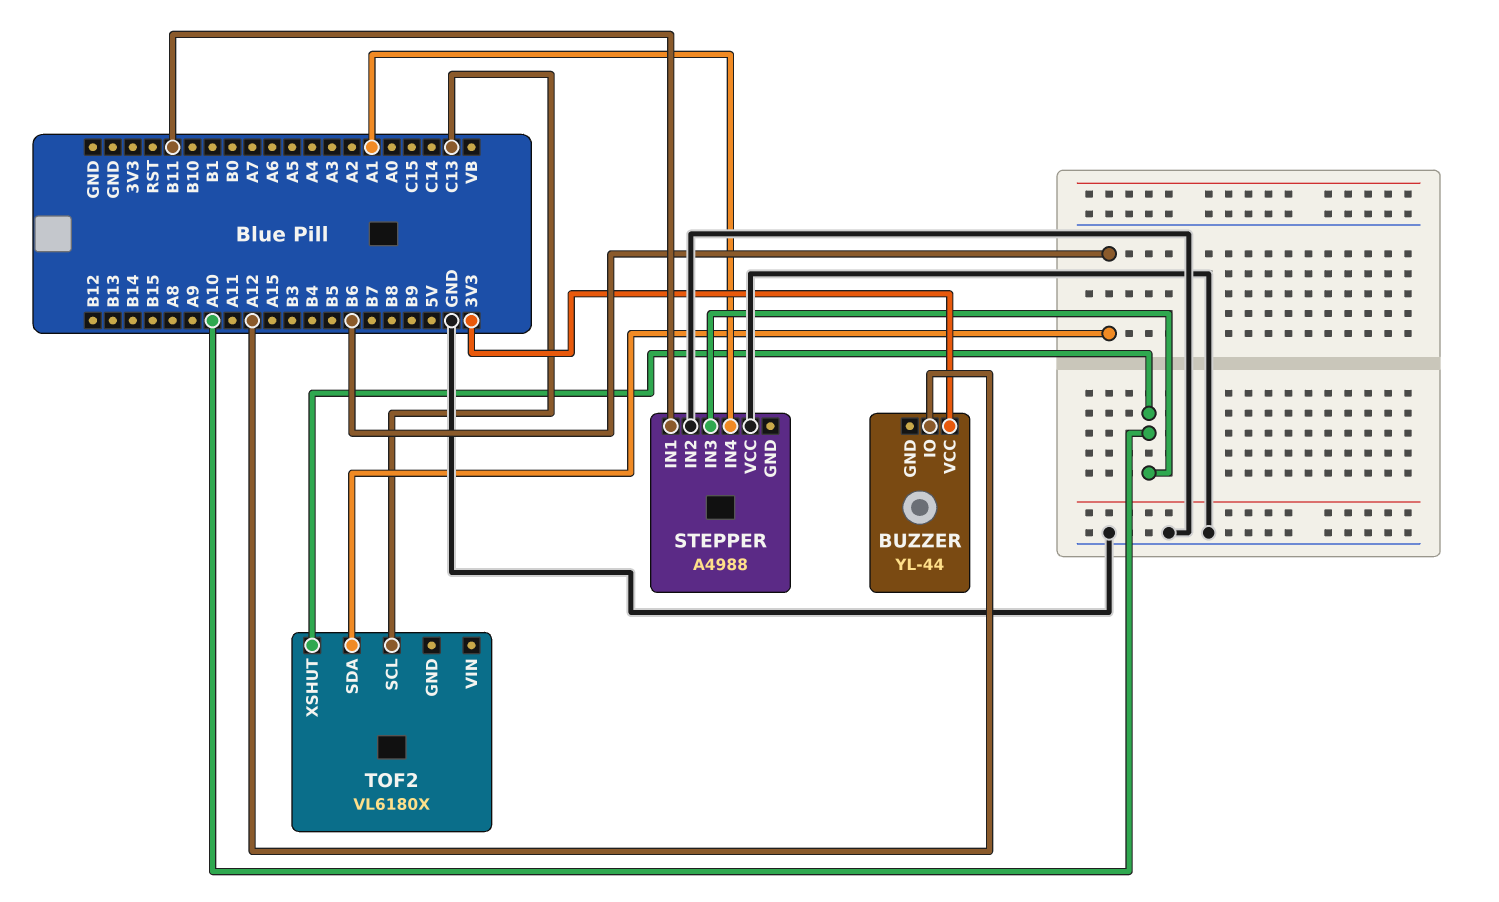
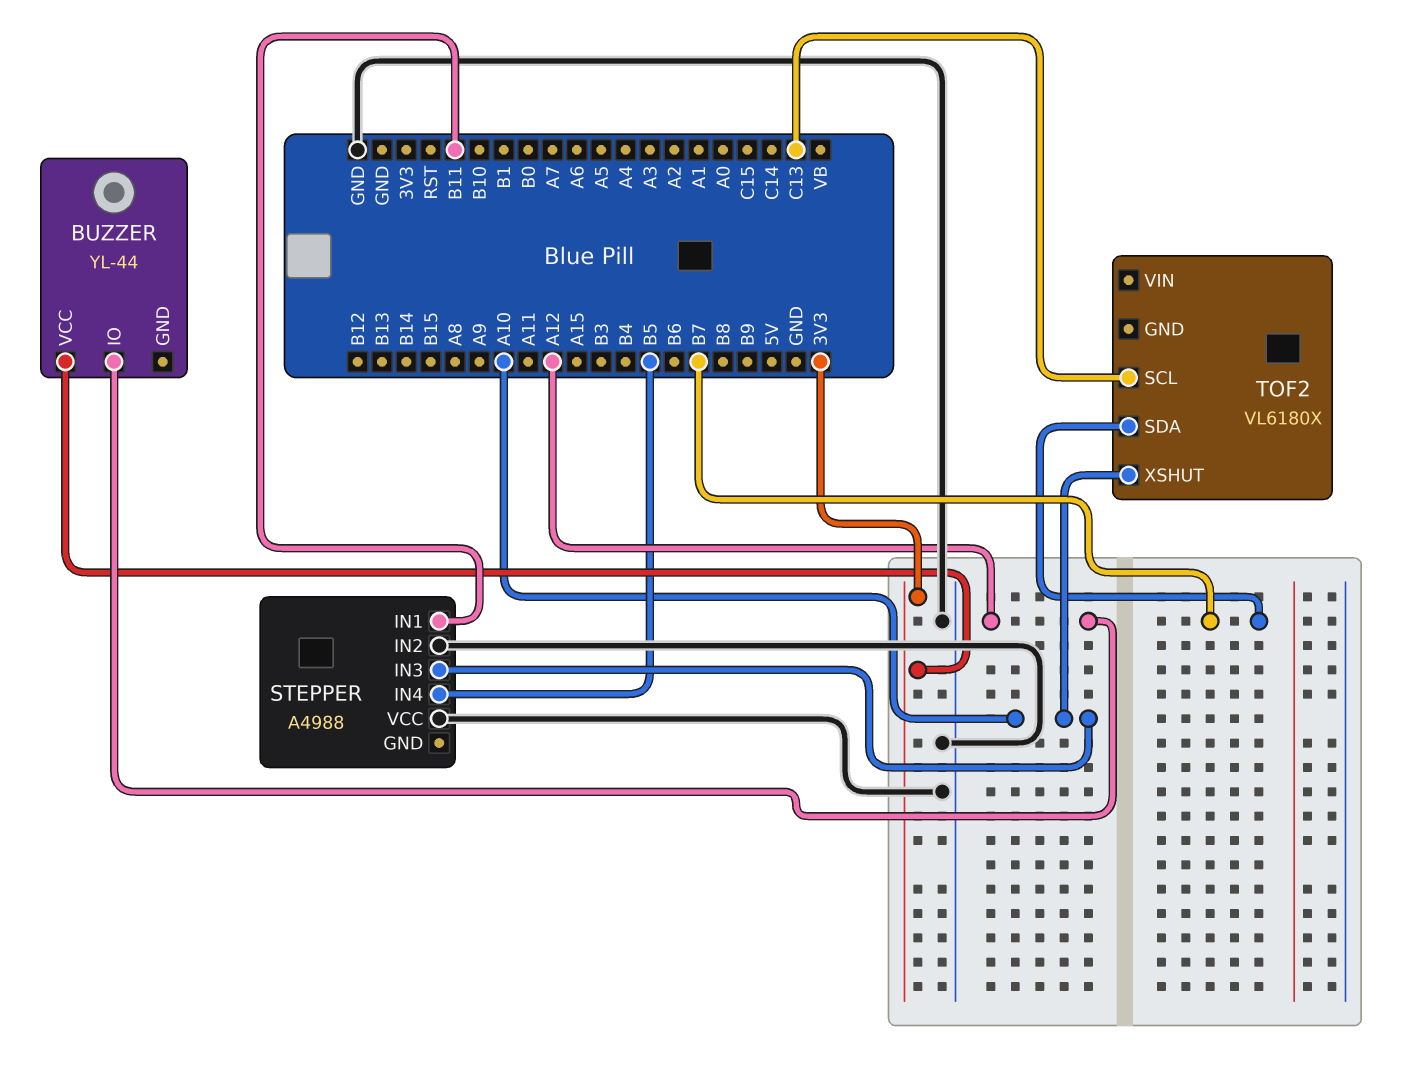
STEPPER pin IN4: A1 -> B5
TOF2 pin SDA: B6 -> B7

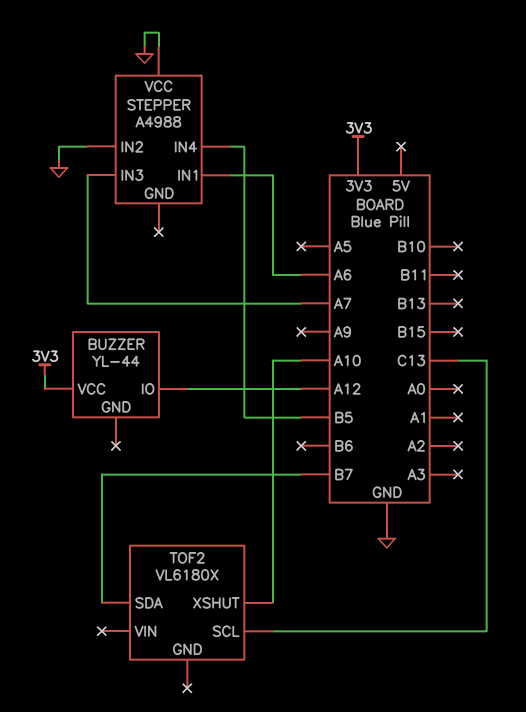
STEPPER pin IN1: B11 -> A6
STEPPER pin IN3: A10 -> A7

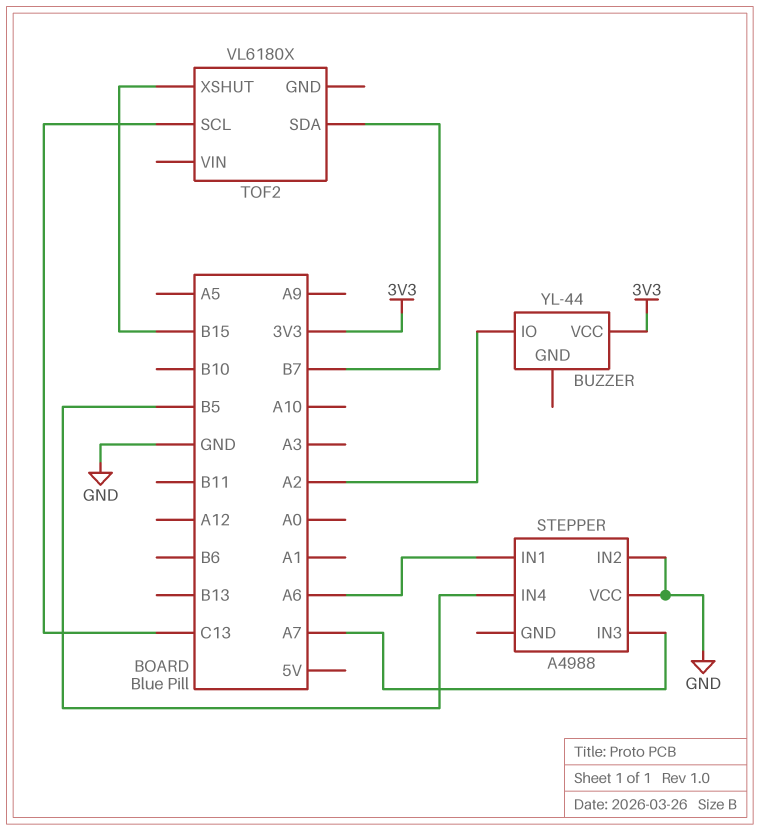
BUZZER pin IO: A12 -> A2
TOF2 pin XSHUT: A10 -> B15

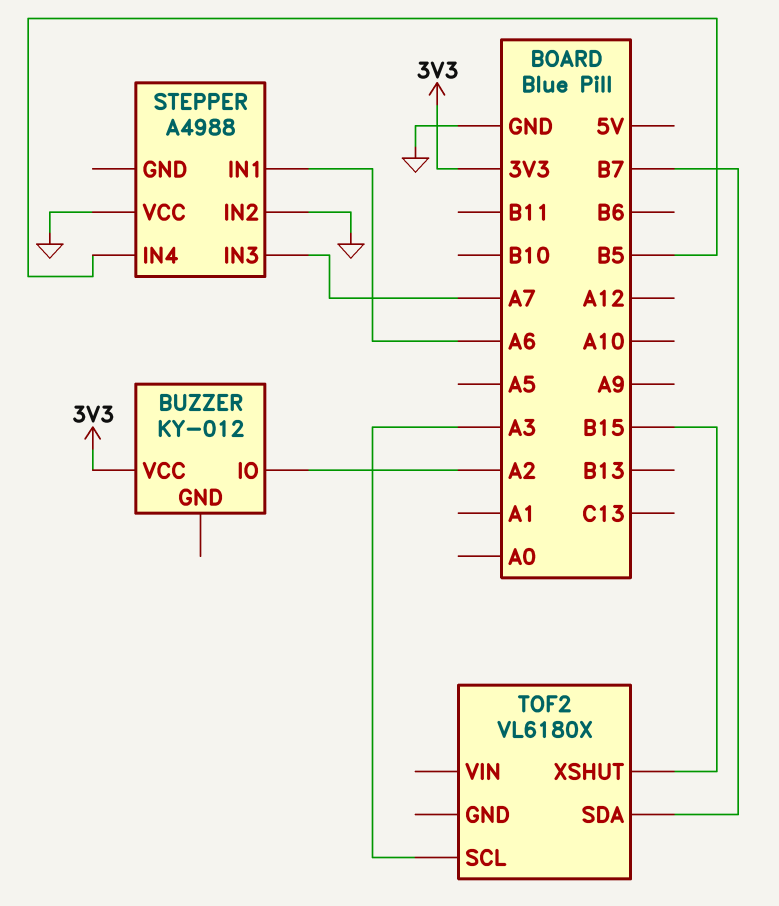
BUZZER: YL-44 -> KY-012
TOF2 pin SCL: C13 -> A3

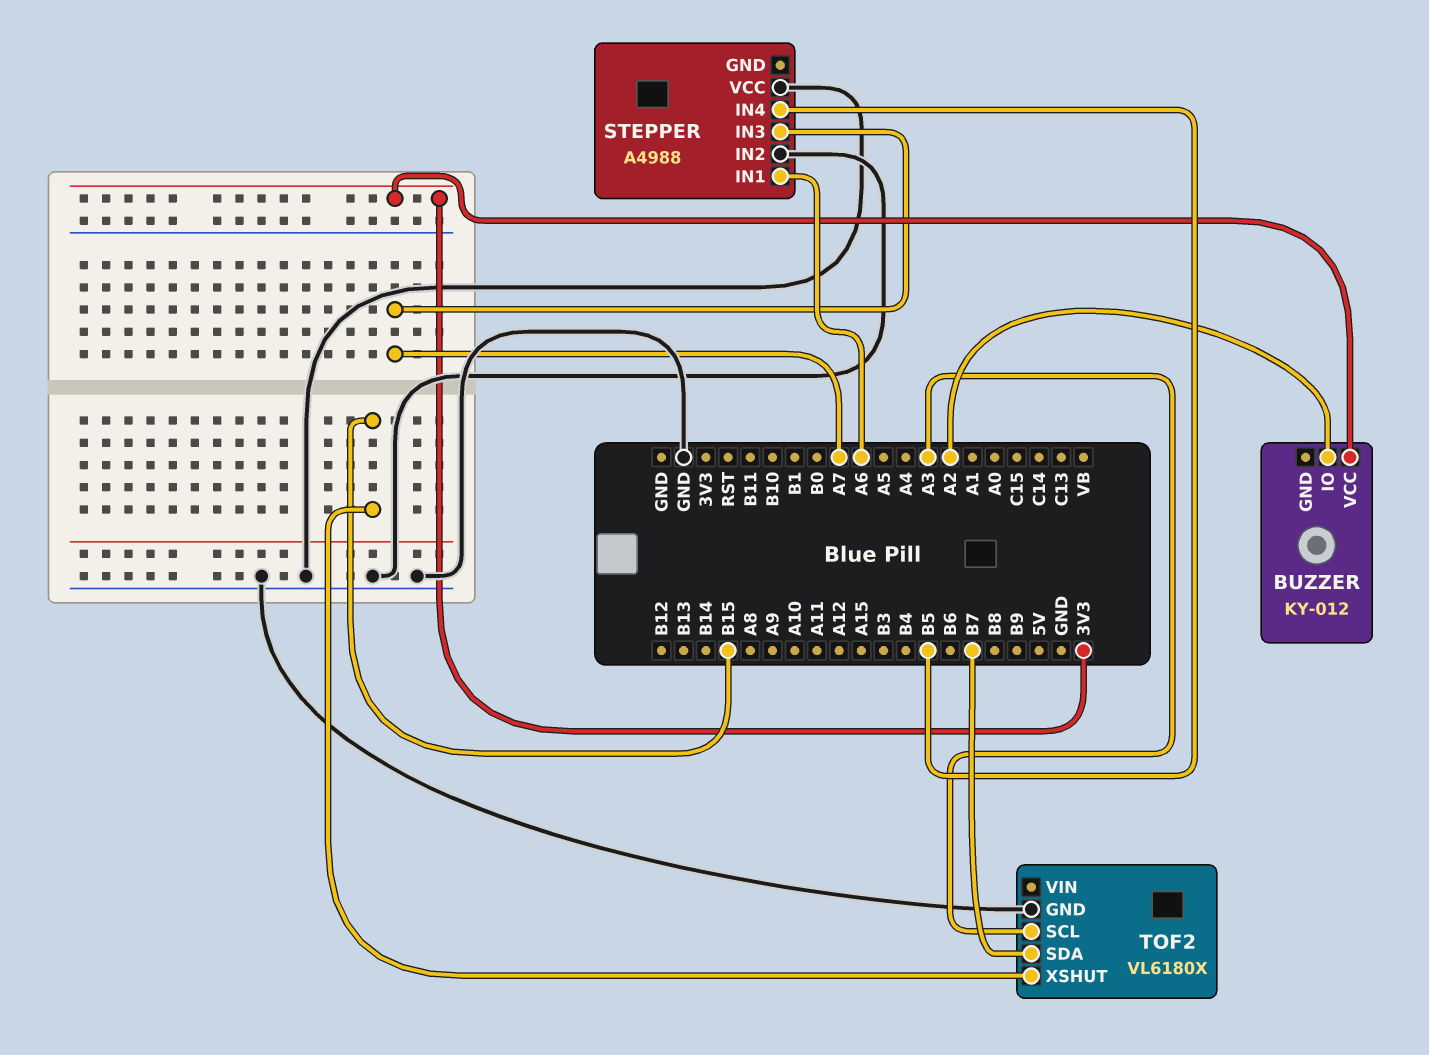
TOF2 pin GND: none -> GND

